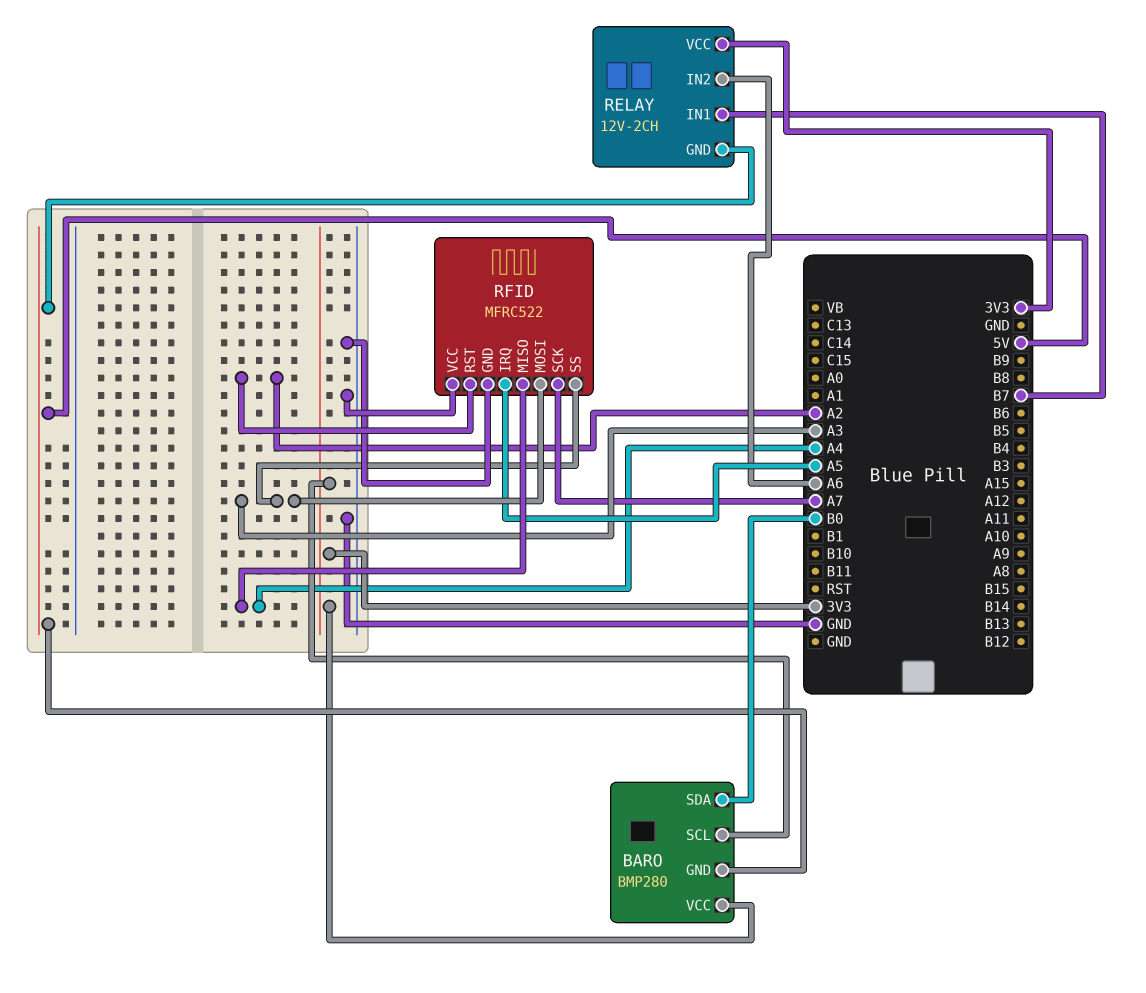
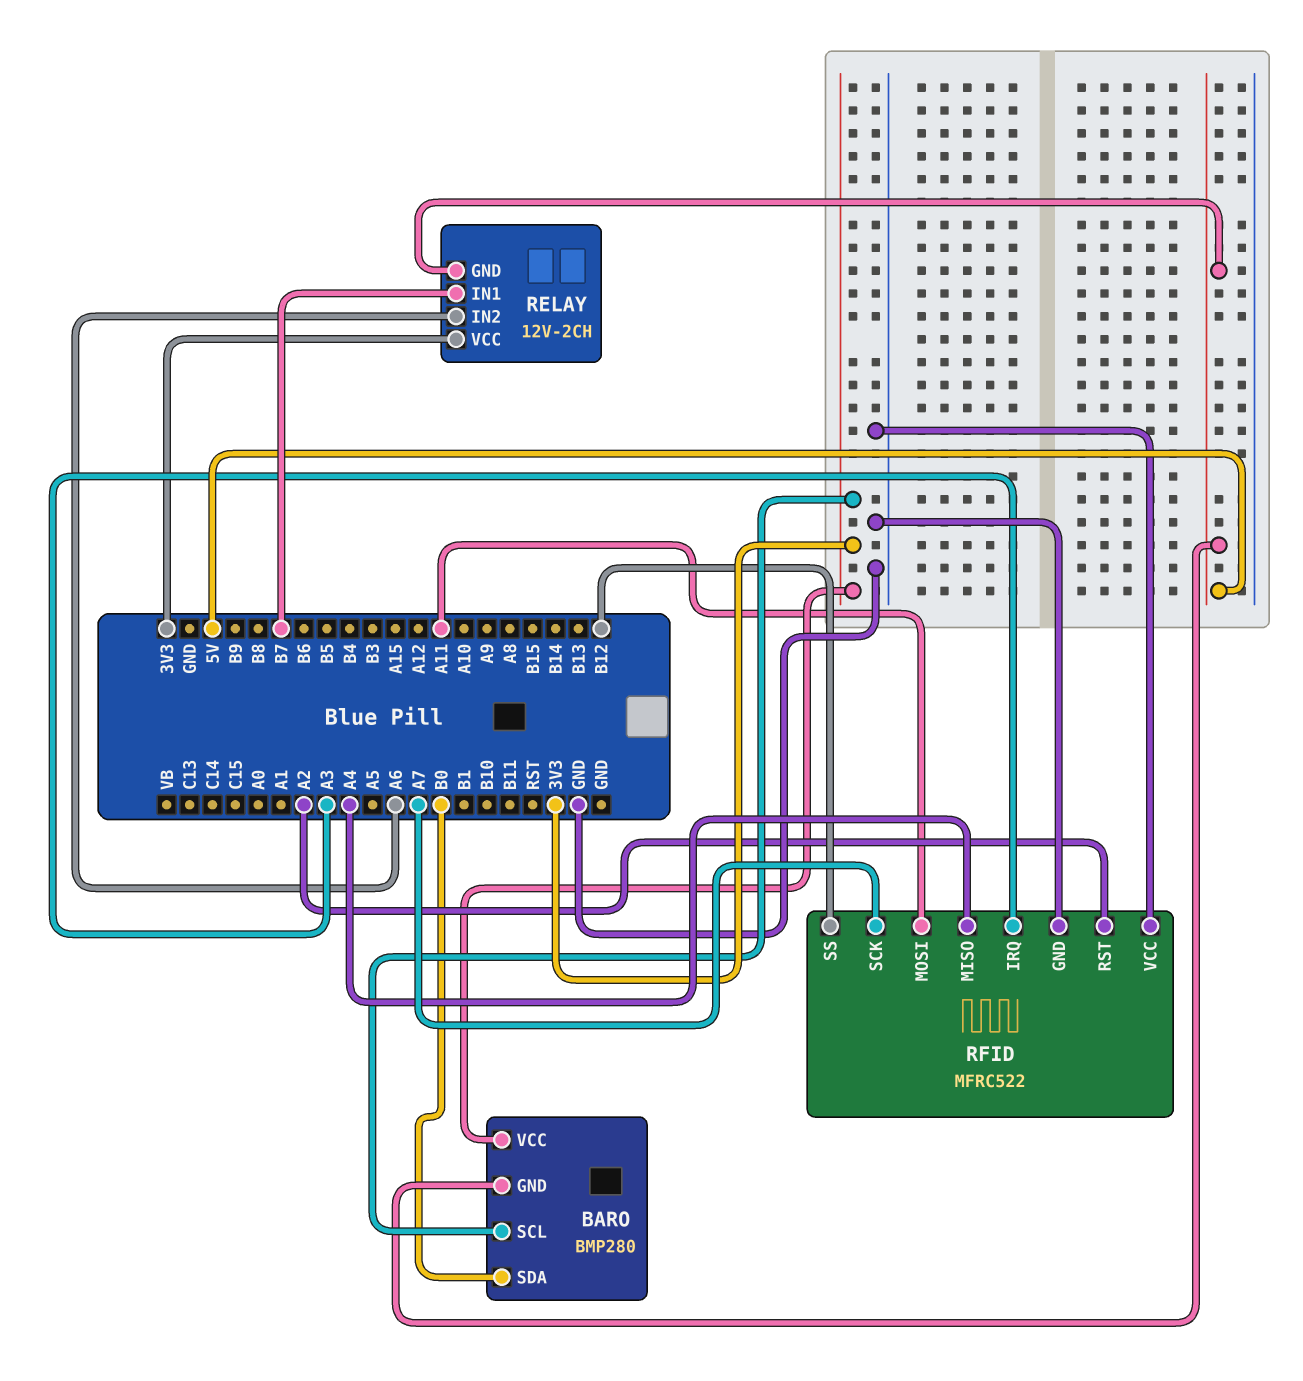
RFID pin IRQ: A5 -> A3
RFID pin MOSI: A3 -> A11
RFID pin SS: A3 -> B12

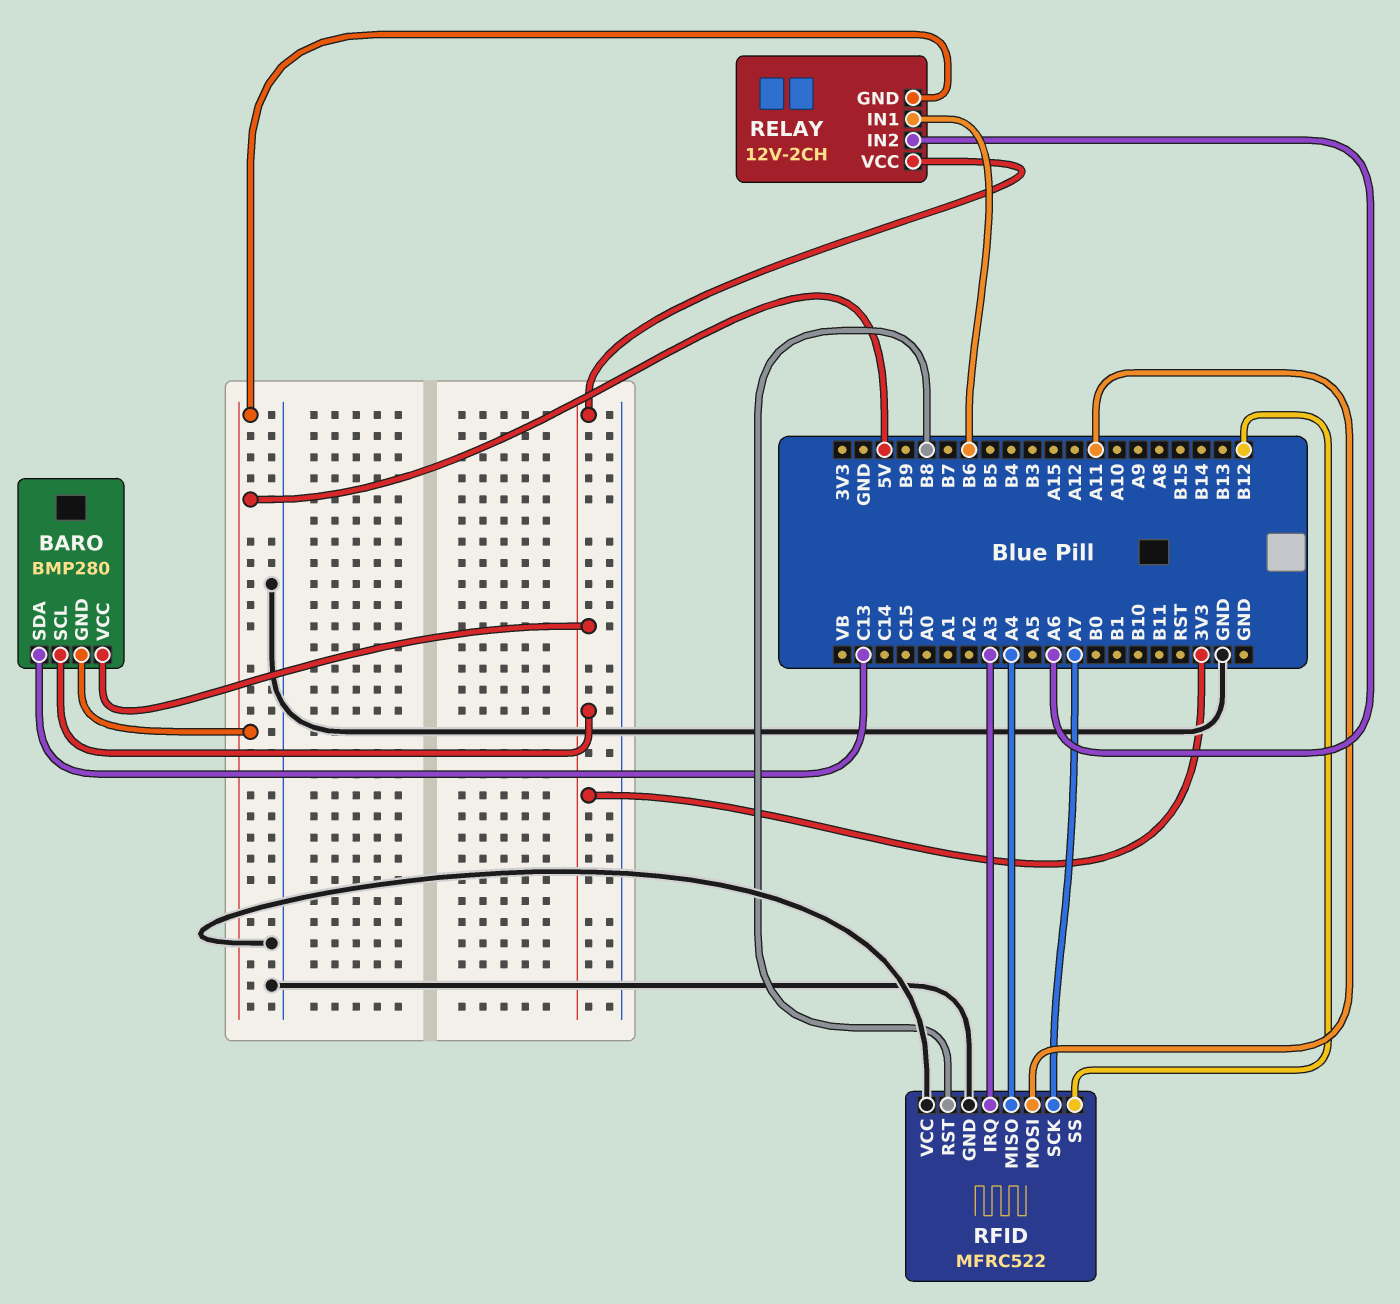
BARO pin SDA: B0 -> C13
RELAY pin IN1: B7 -> B6
RFID pin RST: A2 -> B8

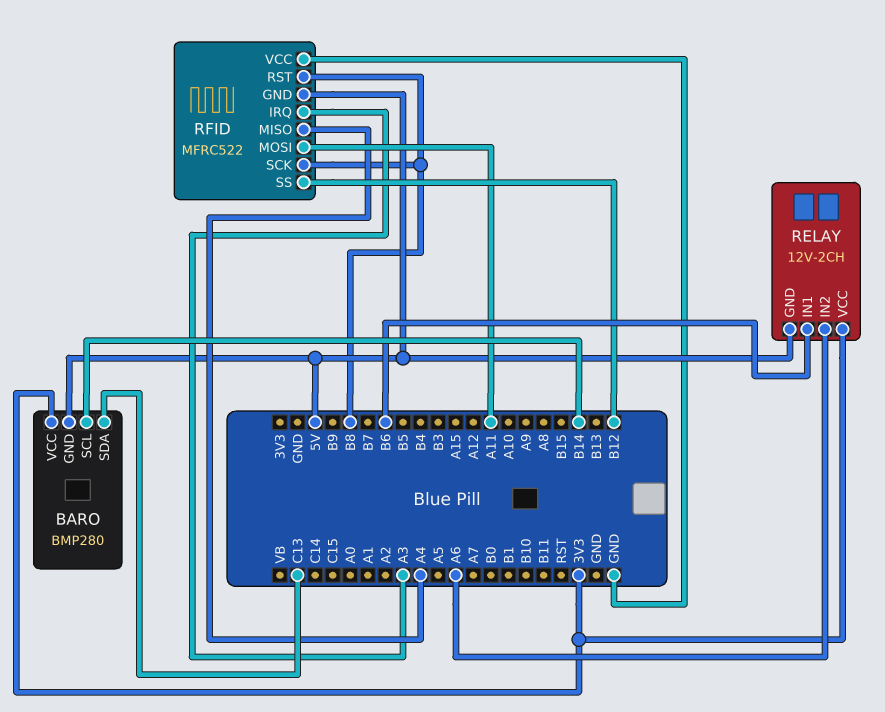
BARO pin SCL: 3V3 -> B14
RFID pin GND: GND -> 5V
RFID pin SCK: A7 -> B8

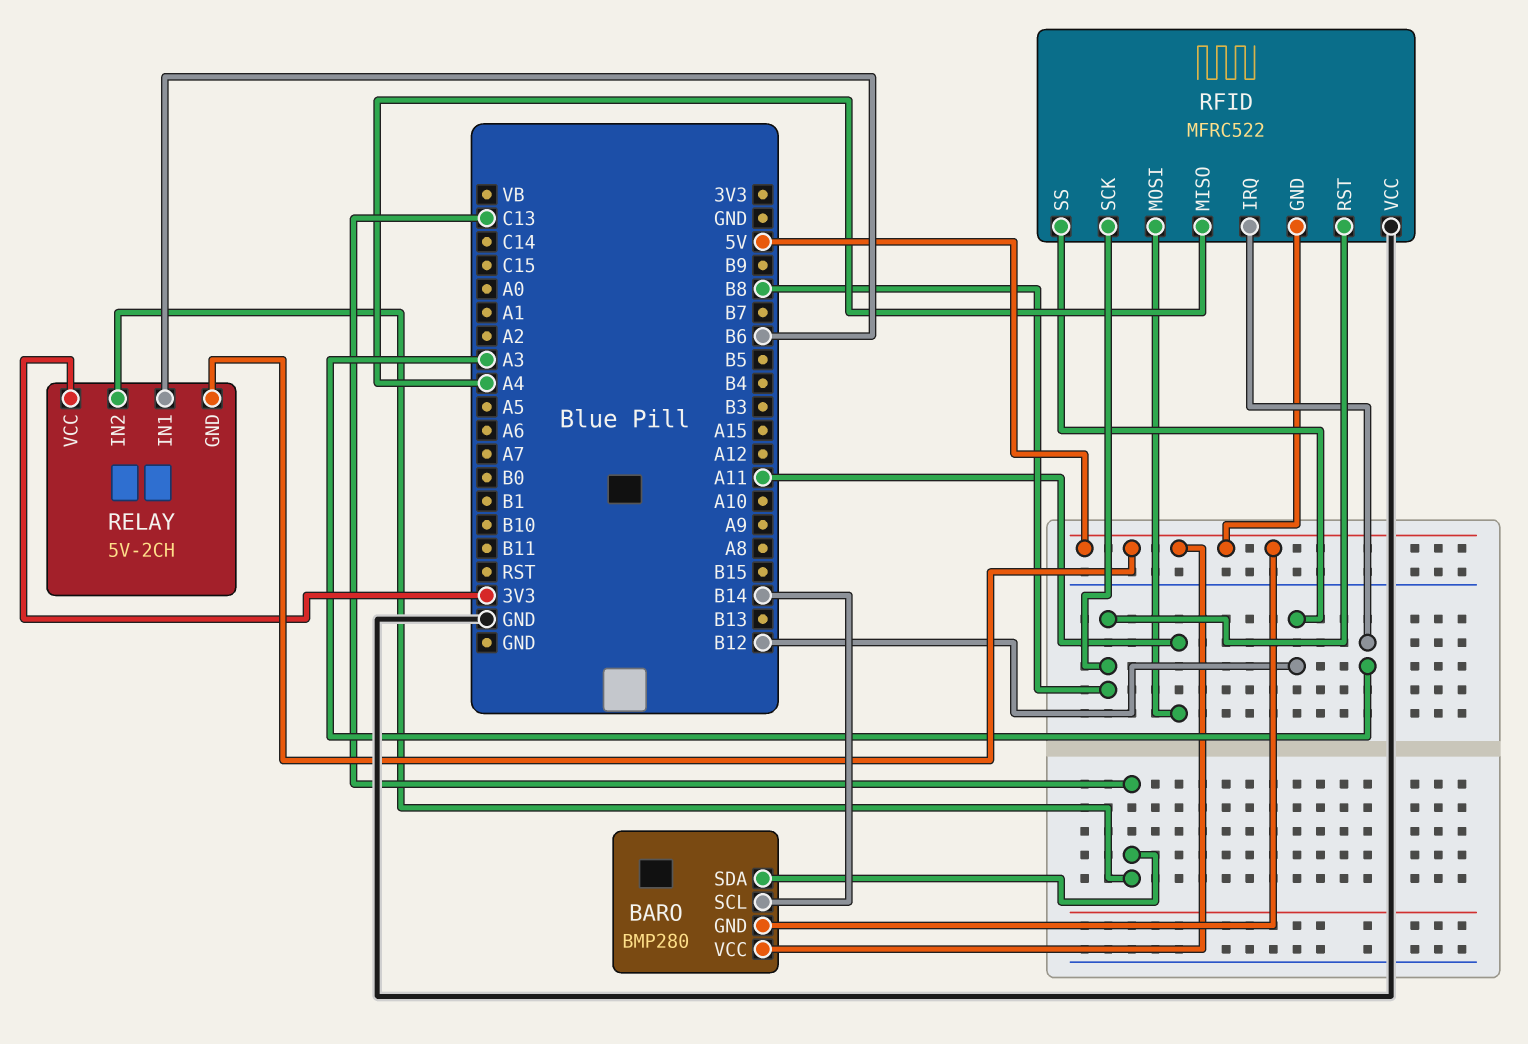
BARO pin VCC: 3V3 -> 5V
RELAY: 12V-2CH -> 5V-2CH
RELAY pin IN2: A6 -> C13

